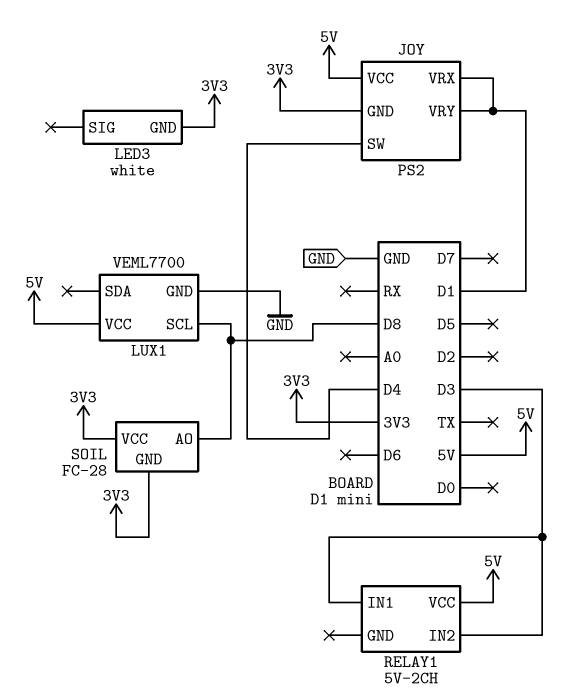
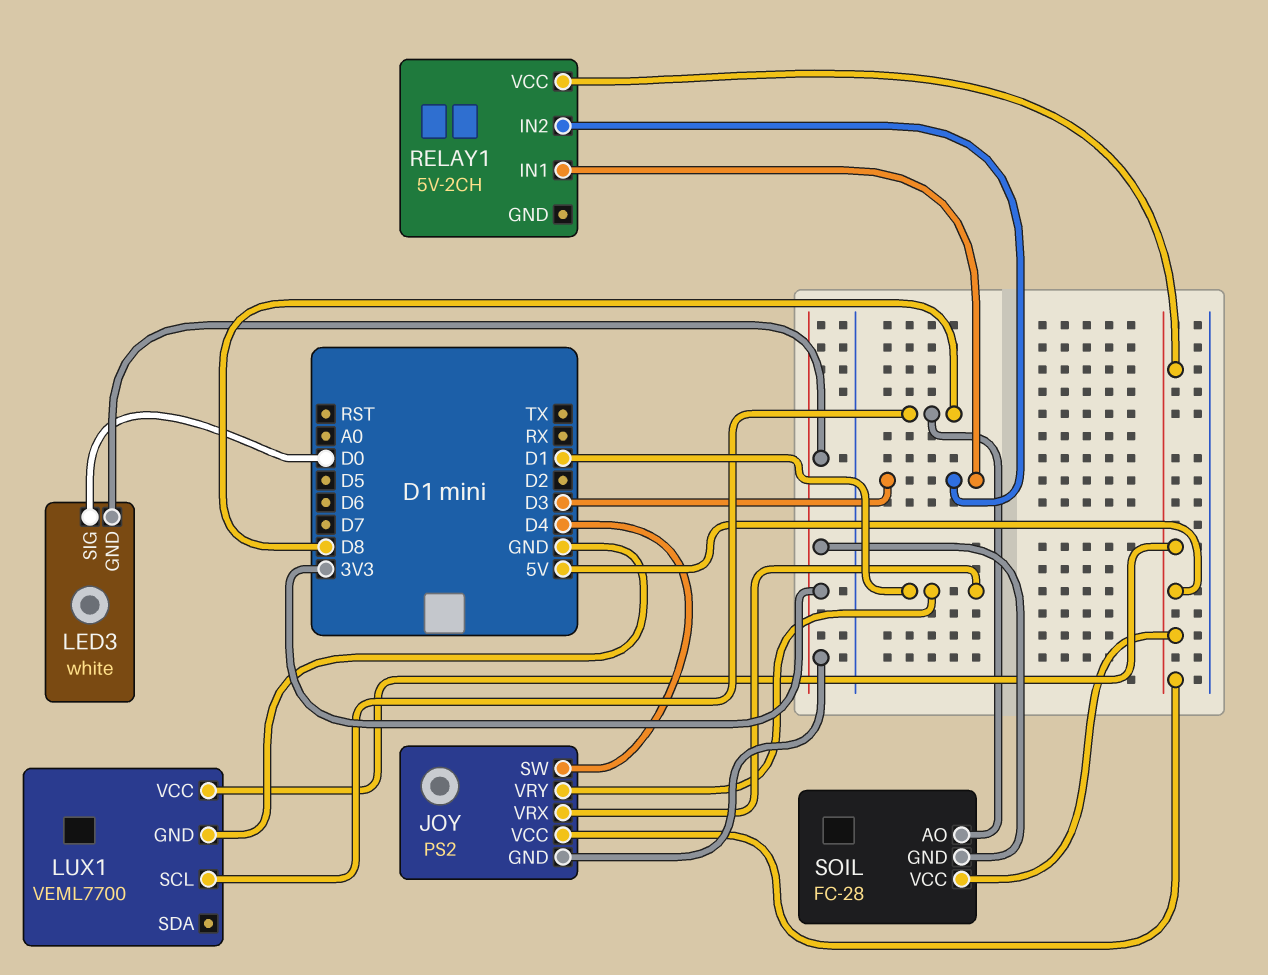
LED3 pin SIG: none -> D0
SOIL pin VCC: 3V3 -> 5V

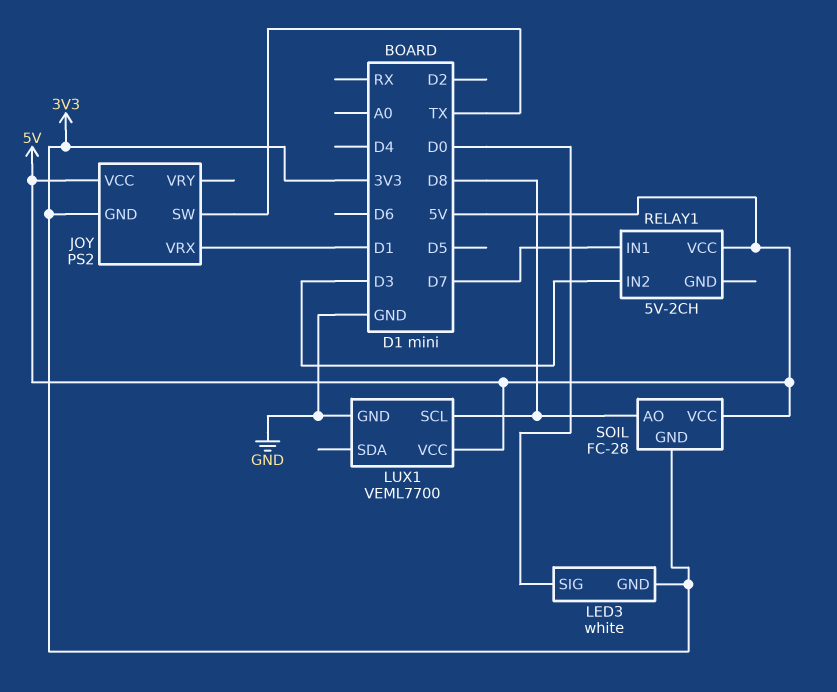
JOY pin SW: D4 -> TX
JOY pin VRY: D1 -> none
RELAY1 pin IN1: D3 -> D7

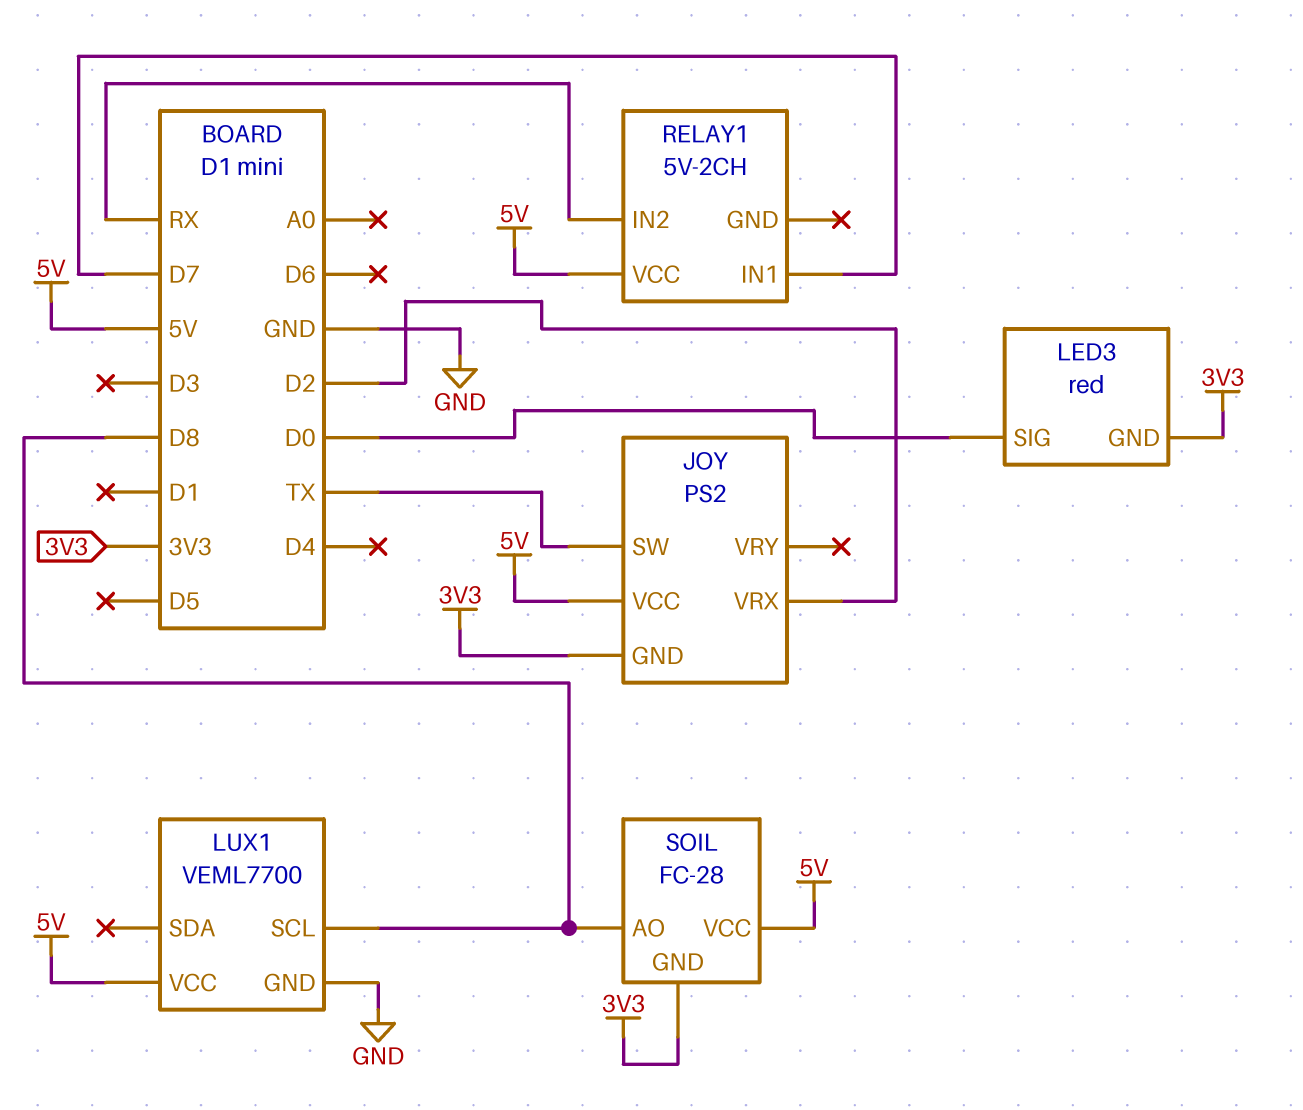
JOY pin VRX: D1 -> D2
LED3: white -> red
RELAY1 pin IN2: D3 -> RX

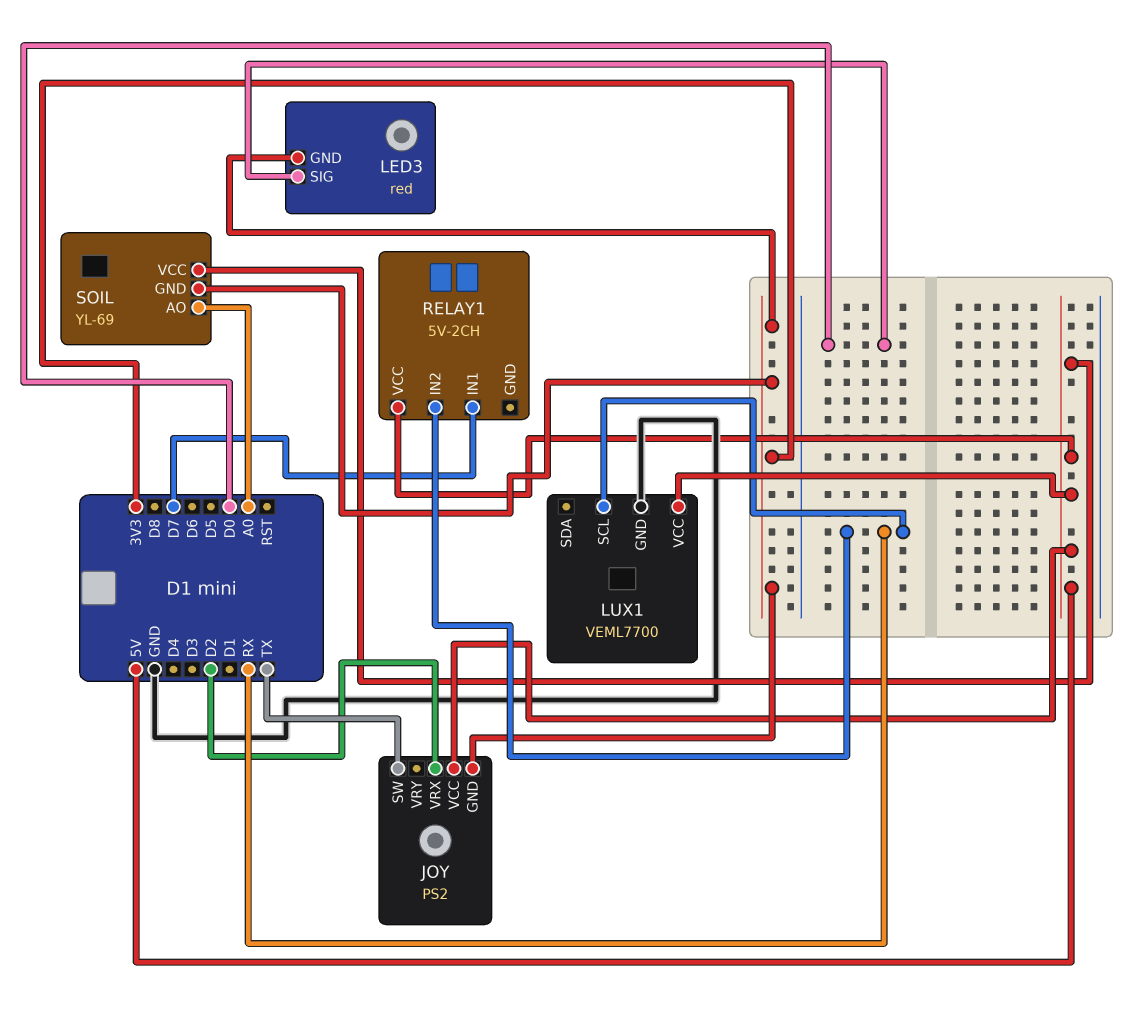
LUX1 pin SCL: D8 -> RX
SOIL: FC-28 -> YL-69
SOIL pin AO: D8 -> A0

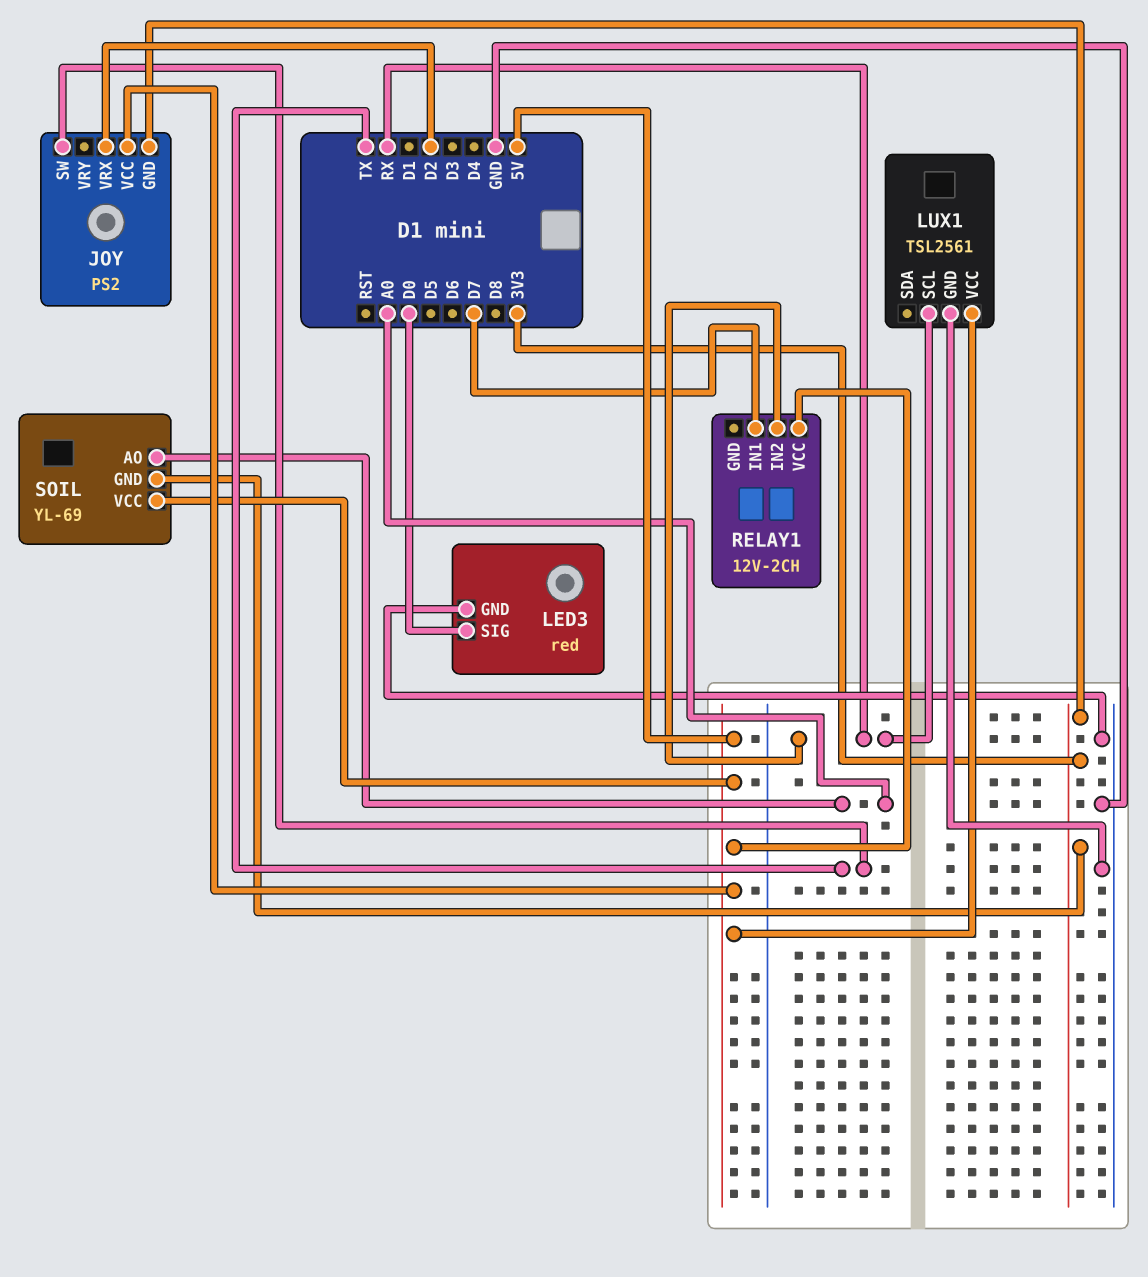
LED3 pin GND: 3V3 -> GND
LUX1: VEML7700 -> TSL2561
RELAY1: 5V-2CH -> 12V-2CH

